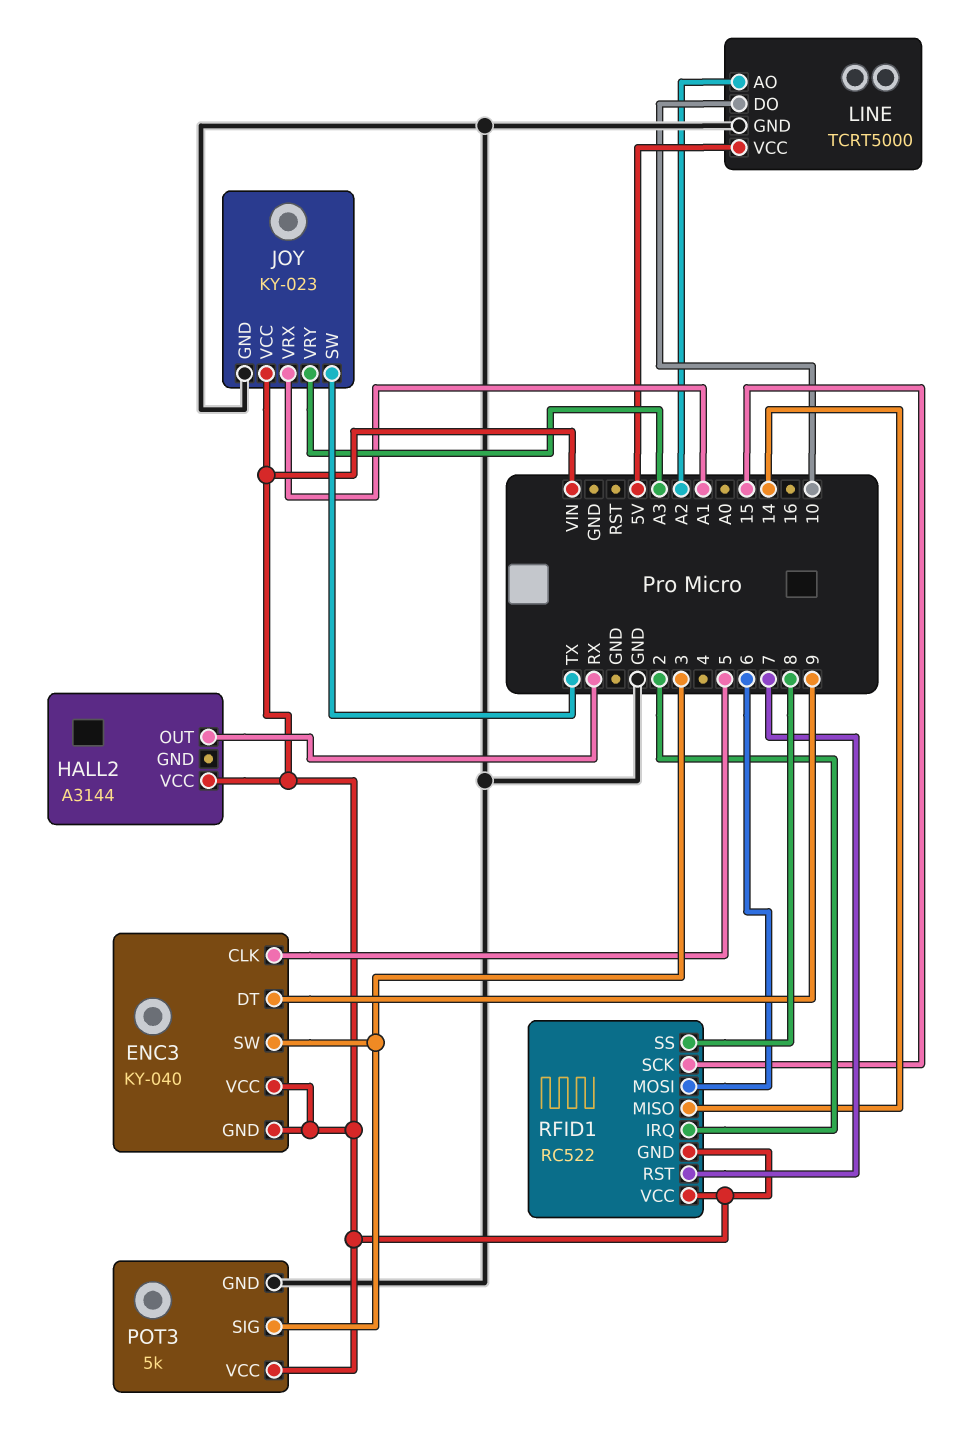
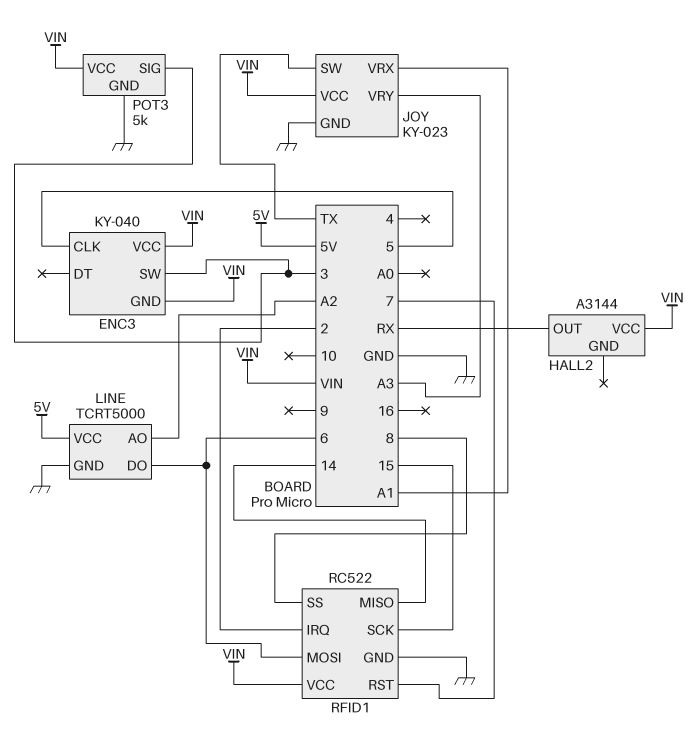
ENC3 pin DT: 9 -> none
LINE pin DO: 10 -> 6
RFID1 pin GND: VIN -> GND

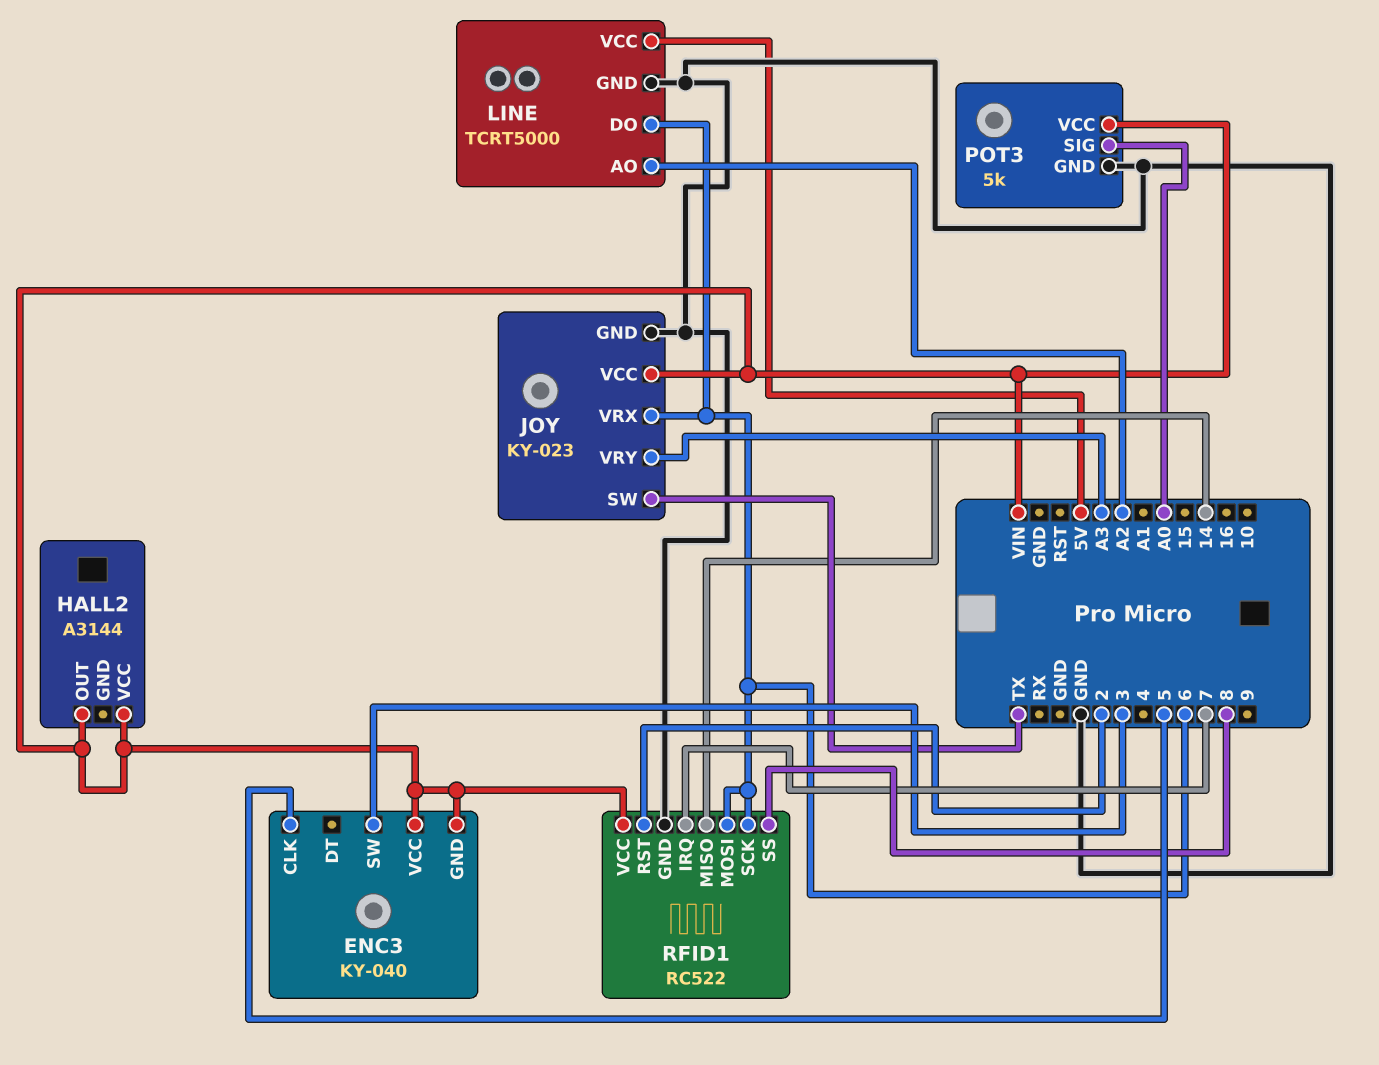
HALL2 pin OUT: RX -> VIN
JOY pin VRX: A1 -> 6
POT3 pin SIG: 3 -> A0
RFID1 pin IRQ: 2 -> 7
RFID1 pin RST: 7 -> 2
RFID1 pin SCK: 15 -> 6

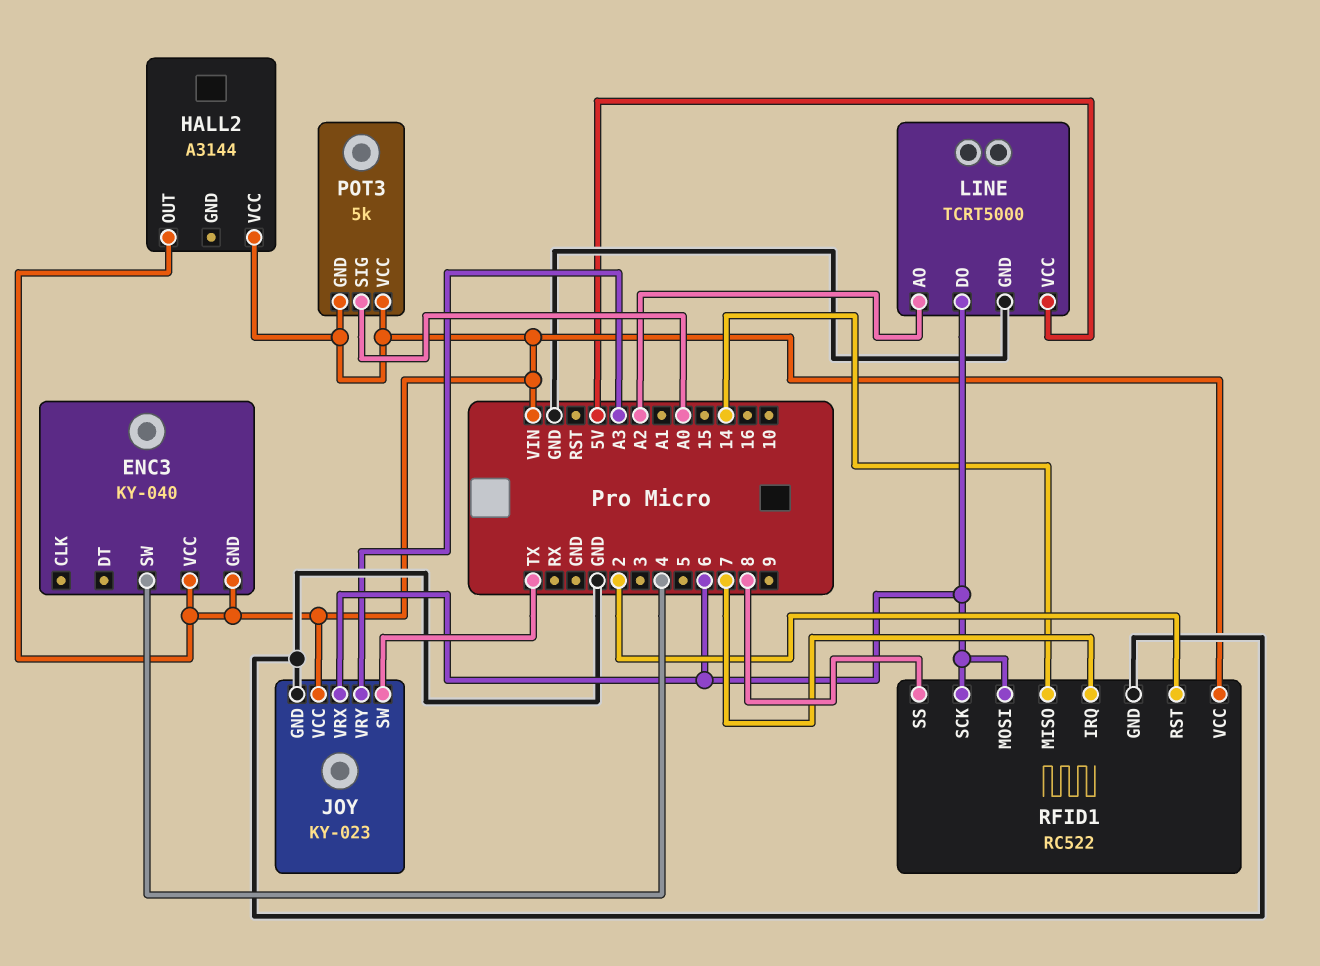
ENC3 pin CLK: 5 -> none
ENC3 pin SW: 3 -> 4
POT3 pin GND: GND -> VIN

